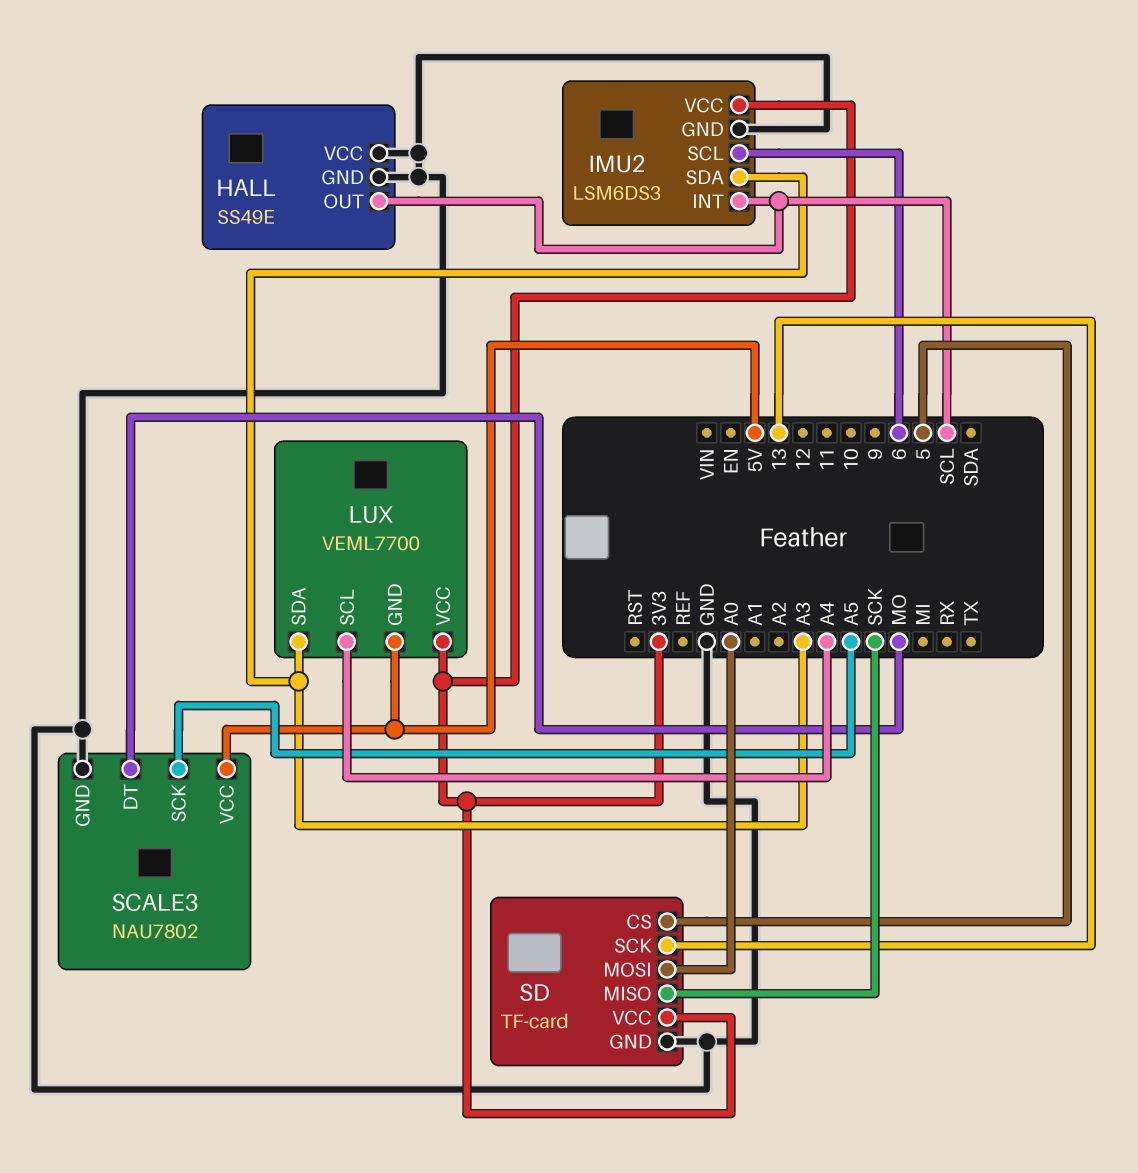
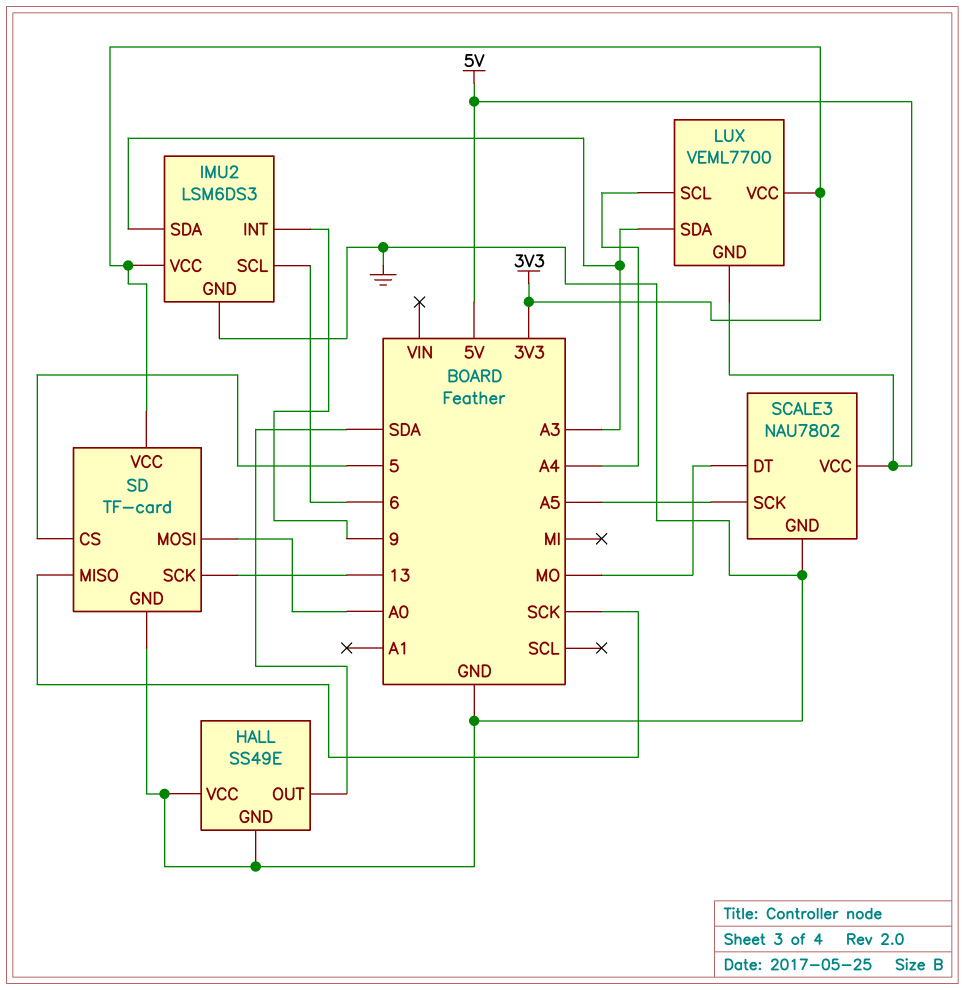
HALL pin OUT: SCL -> SDA
IMU2 pin INT: SCL -> 9

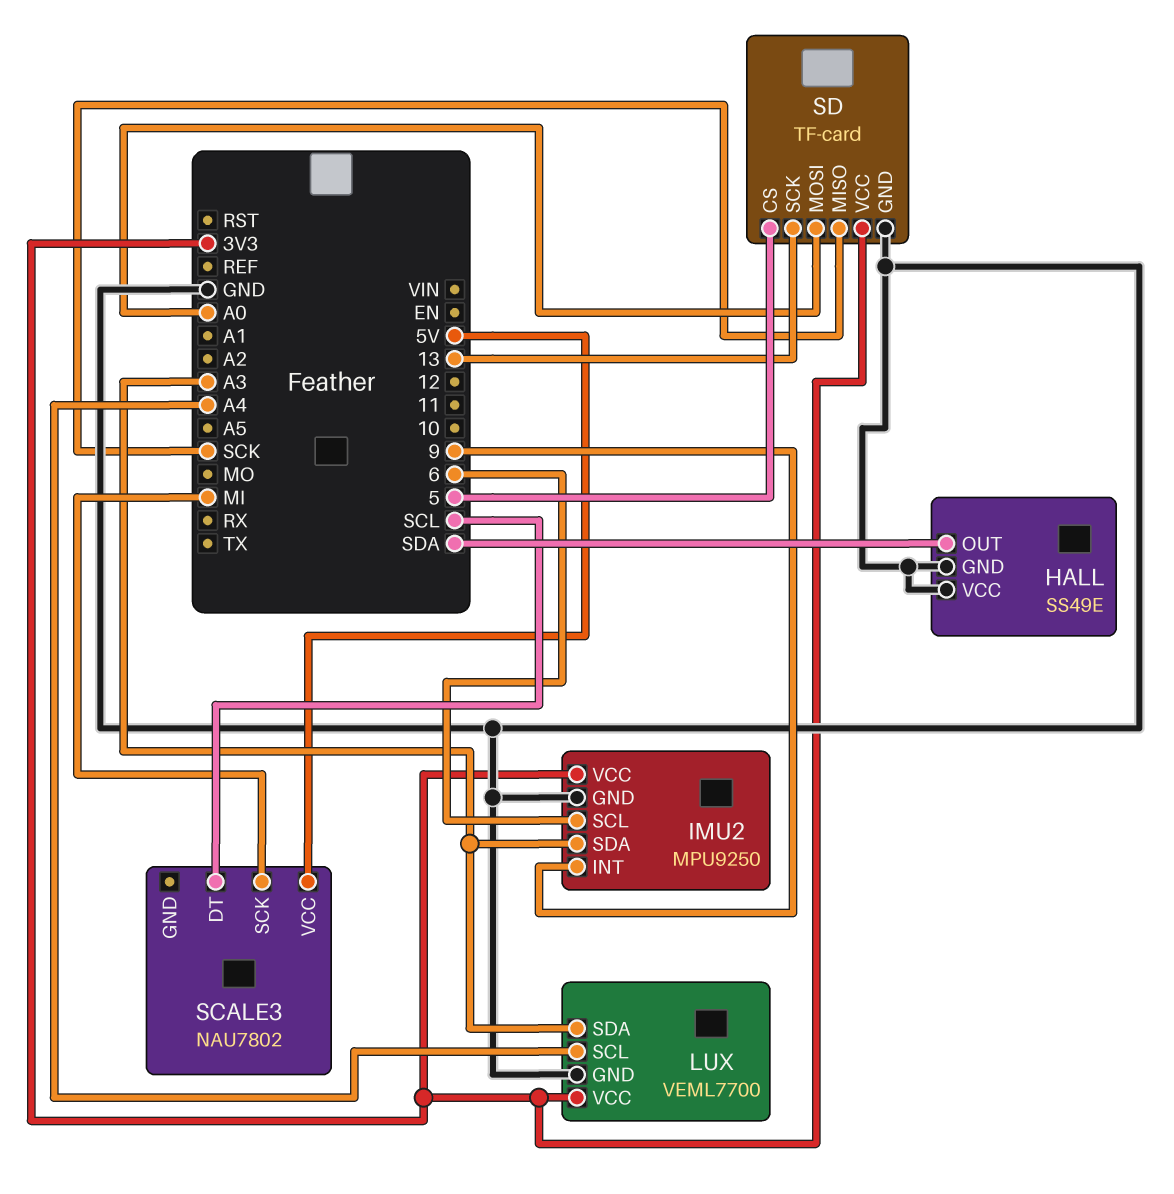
IMU2: LSM6DS3 -> MPU9250
LUX pin GND: 5V -> GND
SCALE3 pin DT: MO -> SCL
SCALE3 pin GND: GND -> none
SCALE3 pin SCK: A5 -> MI

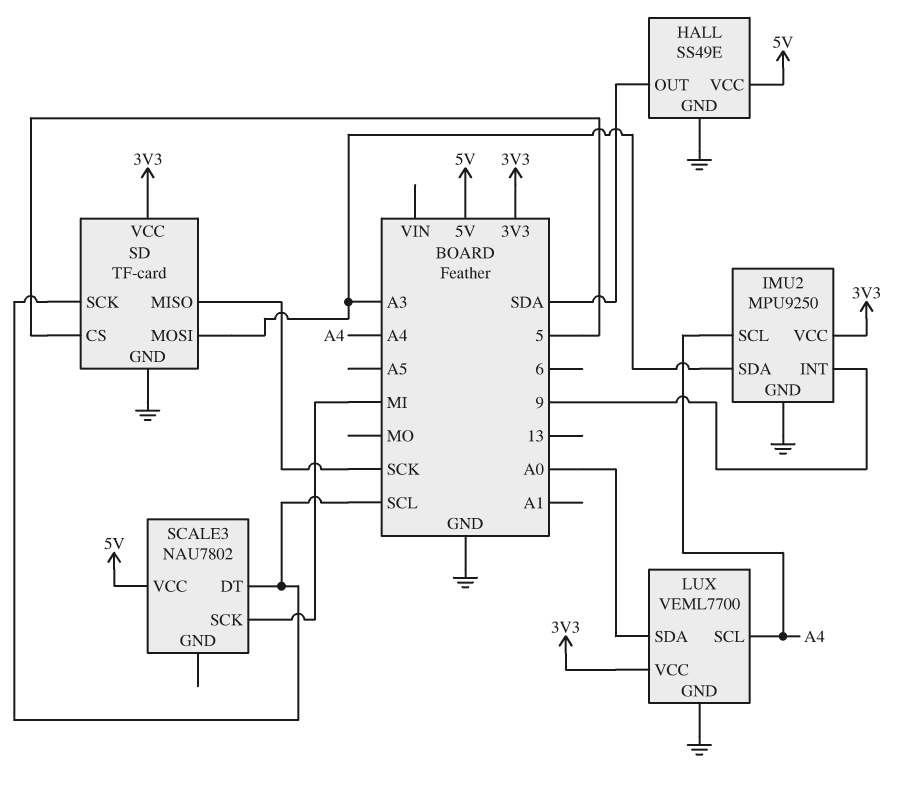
HALL pin VCC: GND -> 5V
IMU2 pin SCL: 6 -> A4
LUX pin SDA: A3 -> A0
SD pin MOSI: A0 -> A3
SD pin SCK: 13 -> SCL

